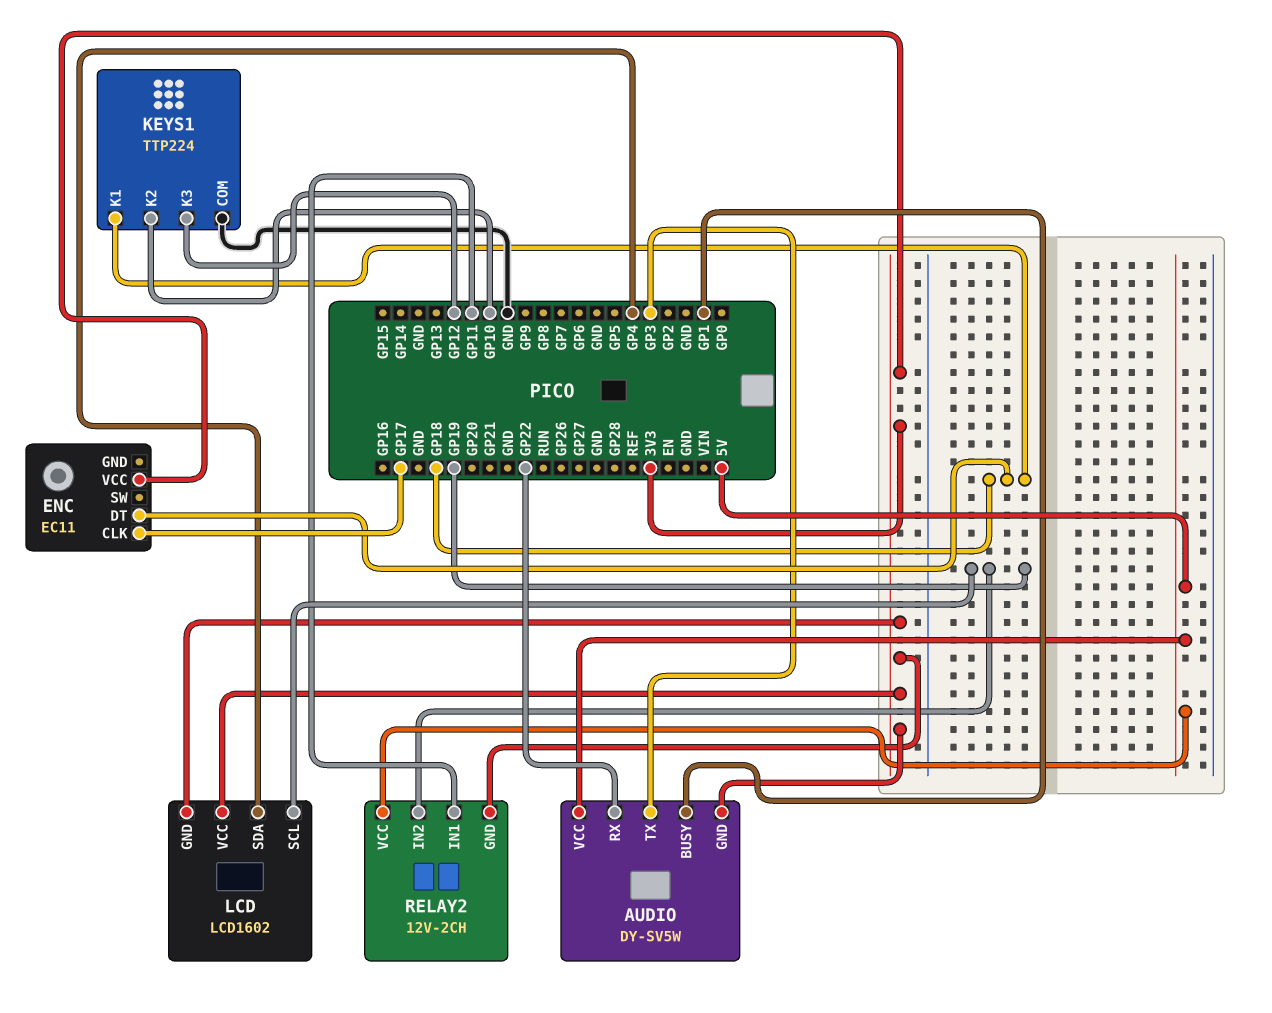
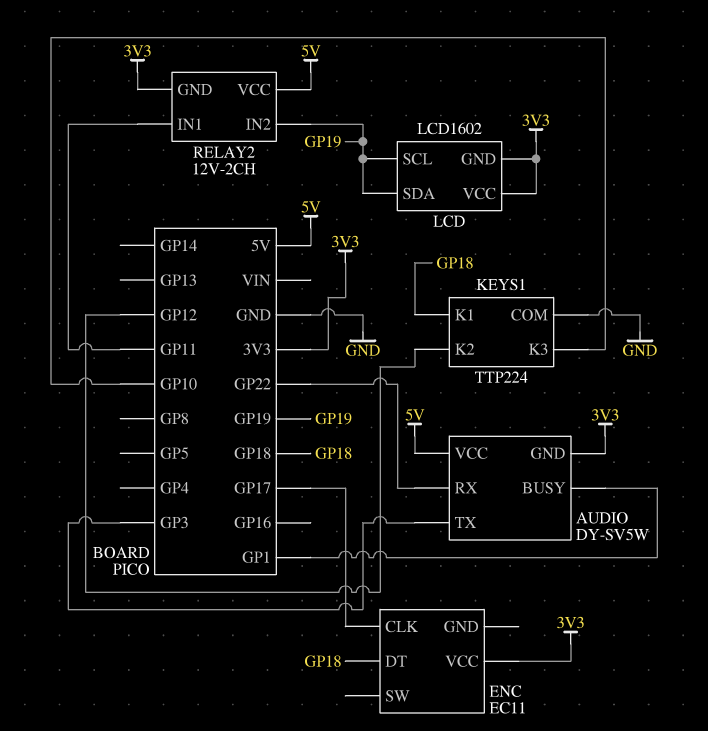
KEYS1 pin K2: GP10 -> GP12
KEYS1 pin K3: GP12 -> GP10
LCD pin SDA: GP4 -> GP19

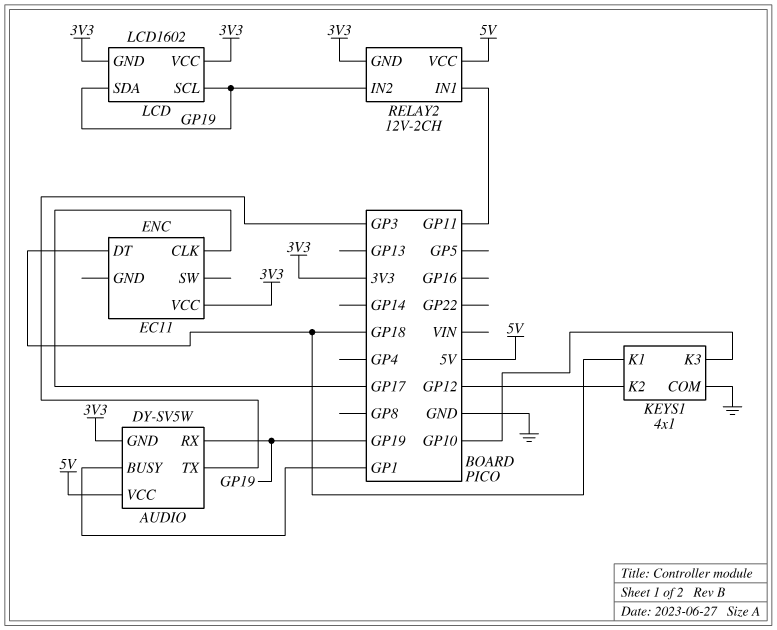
AUDIO pin RX: GP22 -> GP19
KEYS1: TTP224 -> 4x1

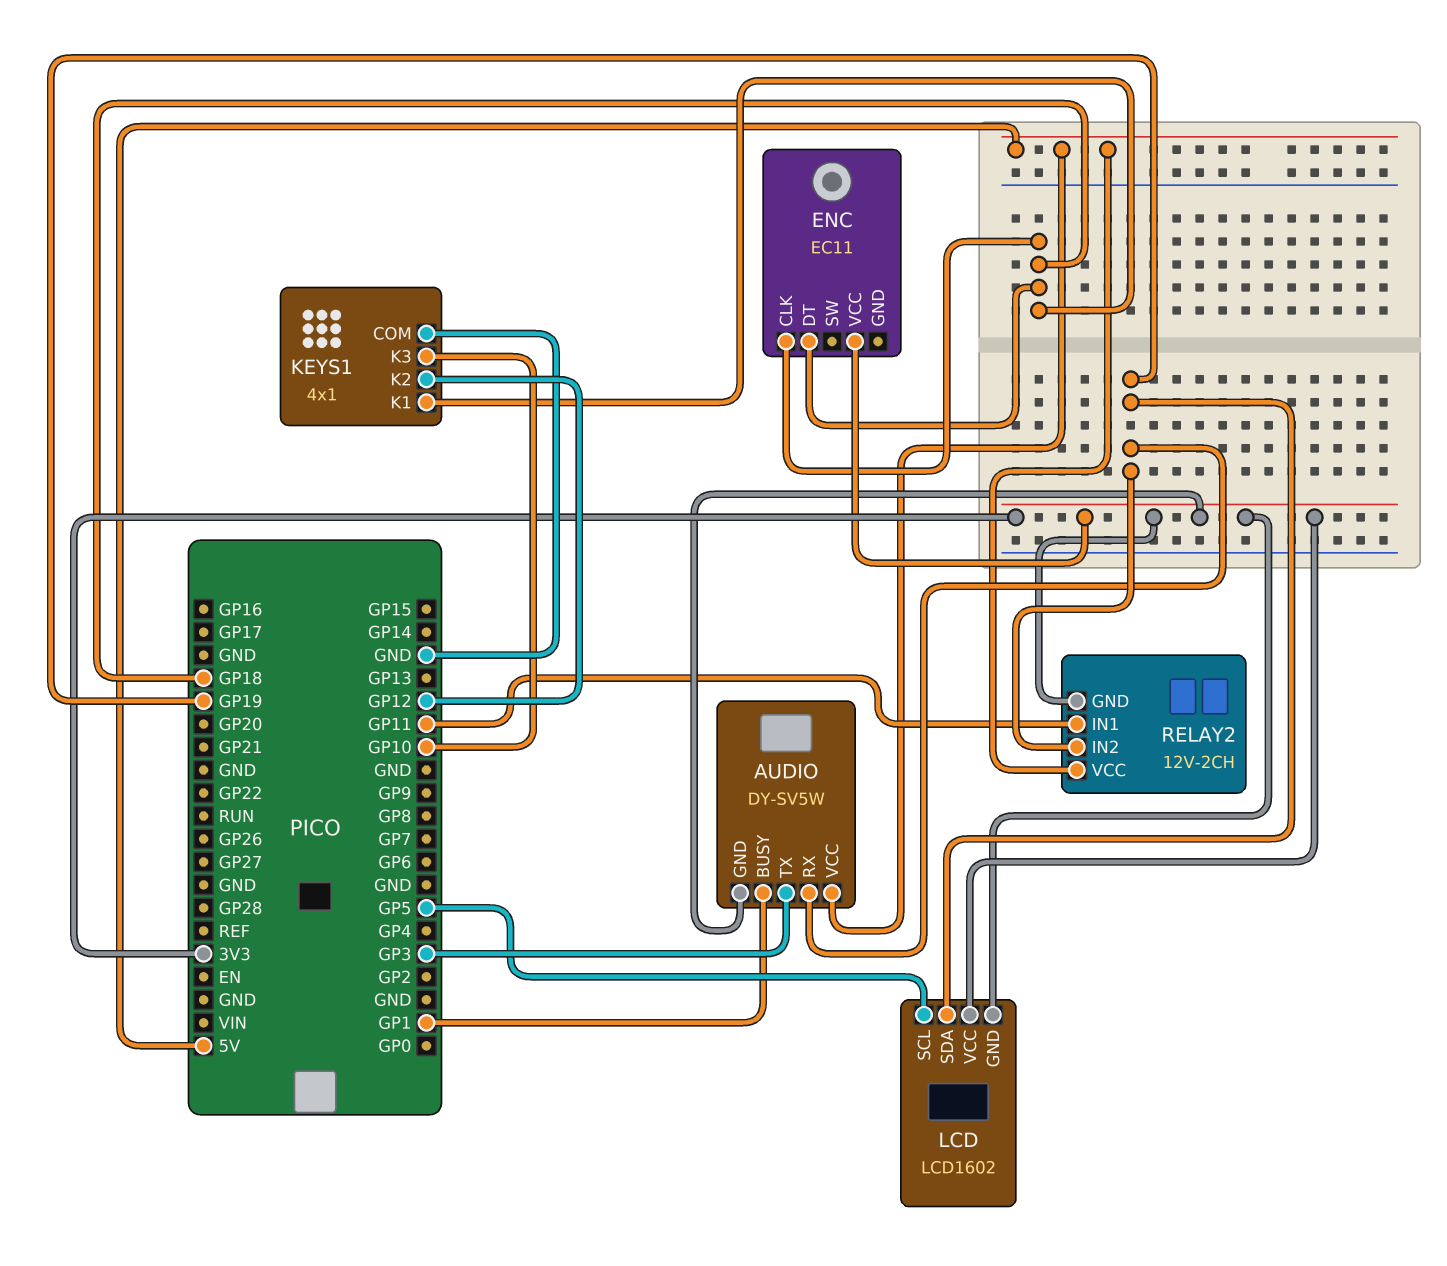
ENC pin CLK: GP17 -> GP18
LCD pin SCL: GP19 -> GP5

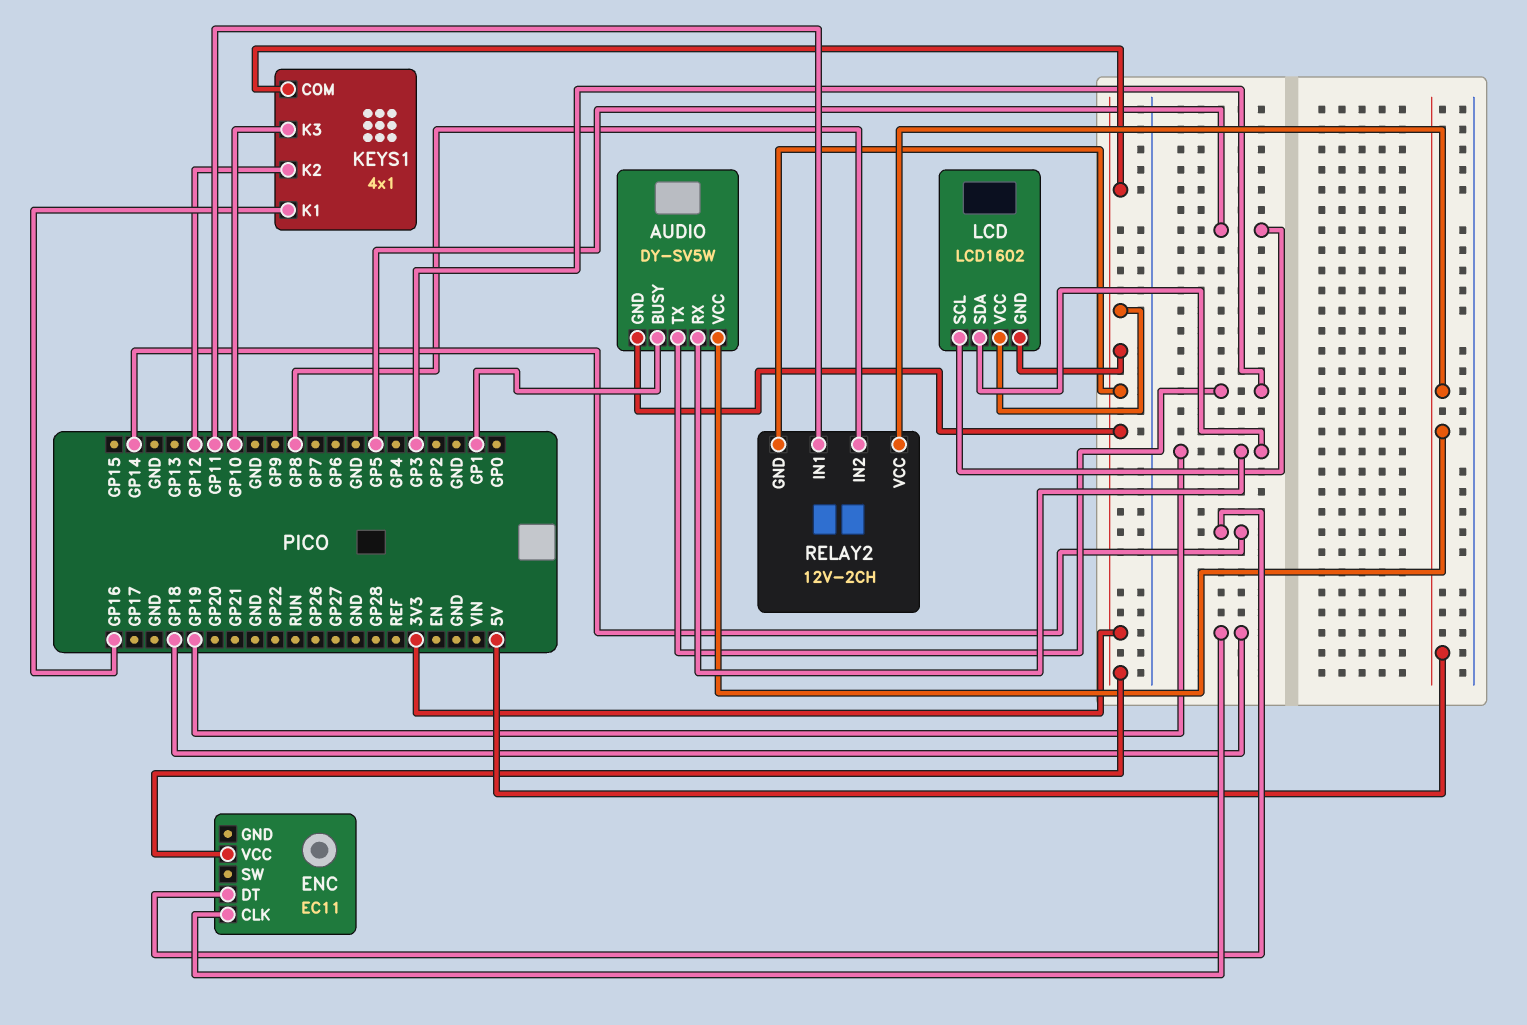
ENC pin DT: GP18 -> GP14
KEYS1 pin COM: GND -> 3V3
KEYS1 pin K1: GP18 -> GP16
RELAY2 pin IN2: GP19 -> GP8

